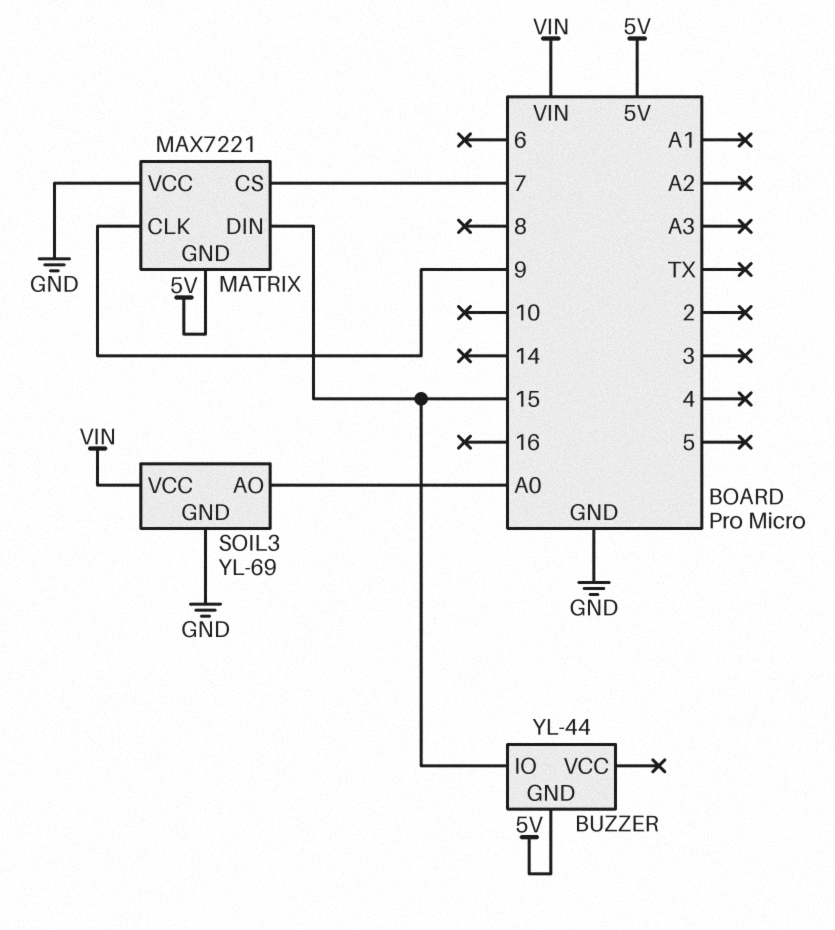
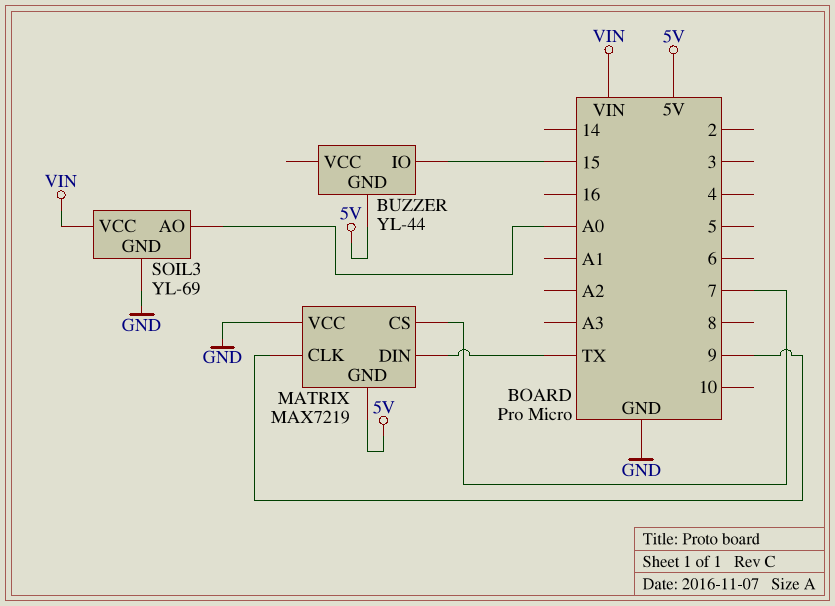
MATRIX: MAX7221 -> MAX7219
MATRIX pin DIN: 15 -> TX

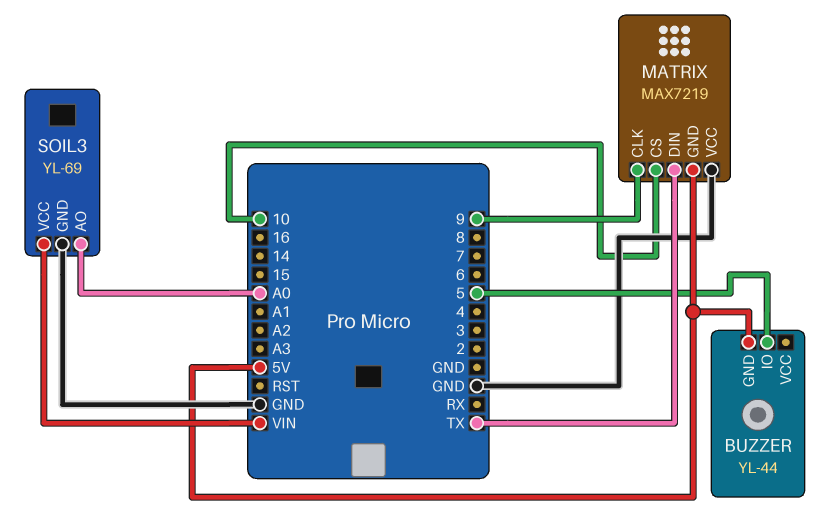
BUZZER pin IO: 15 -> 5
MATRIX pin CS: 7 -> 10

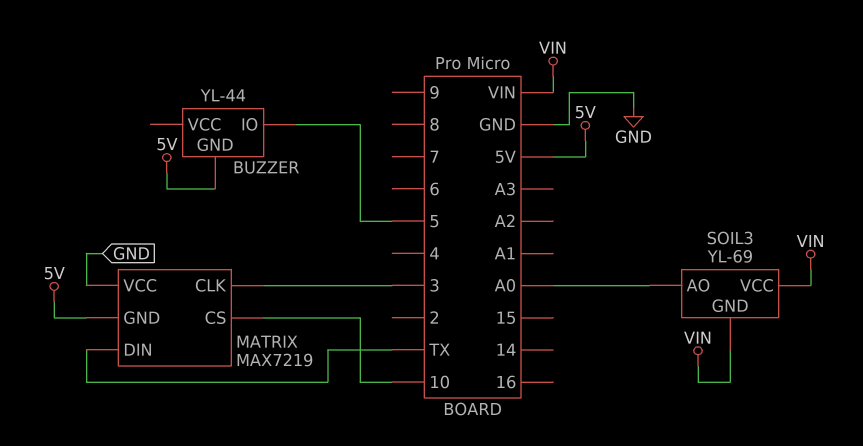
MATRIX pin CLK: 9 -> 3
SOIL3 pin GND: GND -> VIN

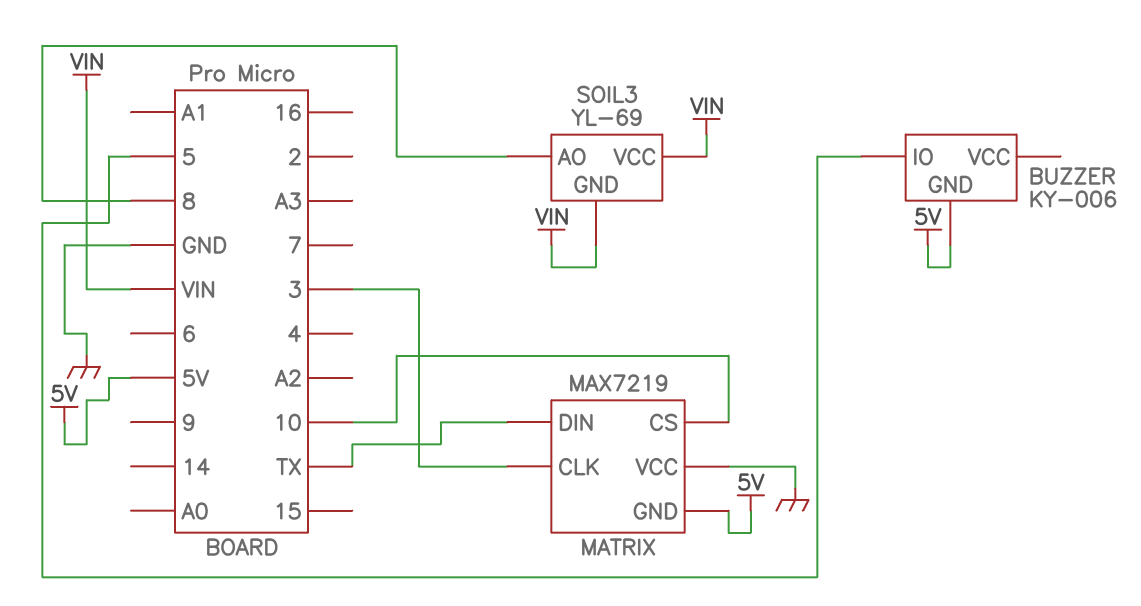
BUZZER: YL-44 -> KY-006
SOIL3 pin AO: A0 -> 8

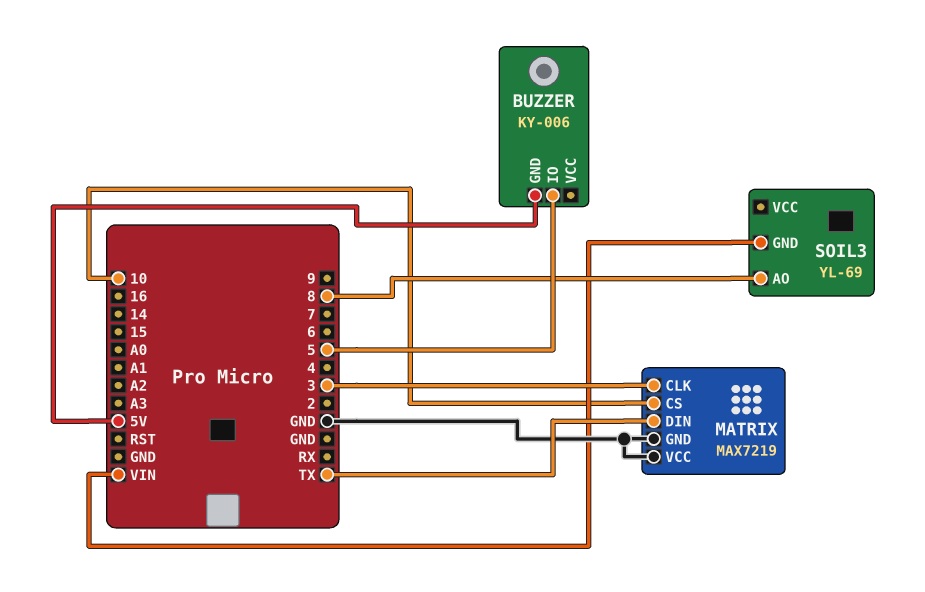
MATRIX pin GND: 5V -> GND
SOIL3 pin VCC: VIN -> none

